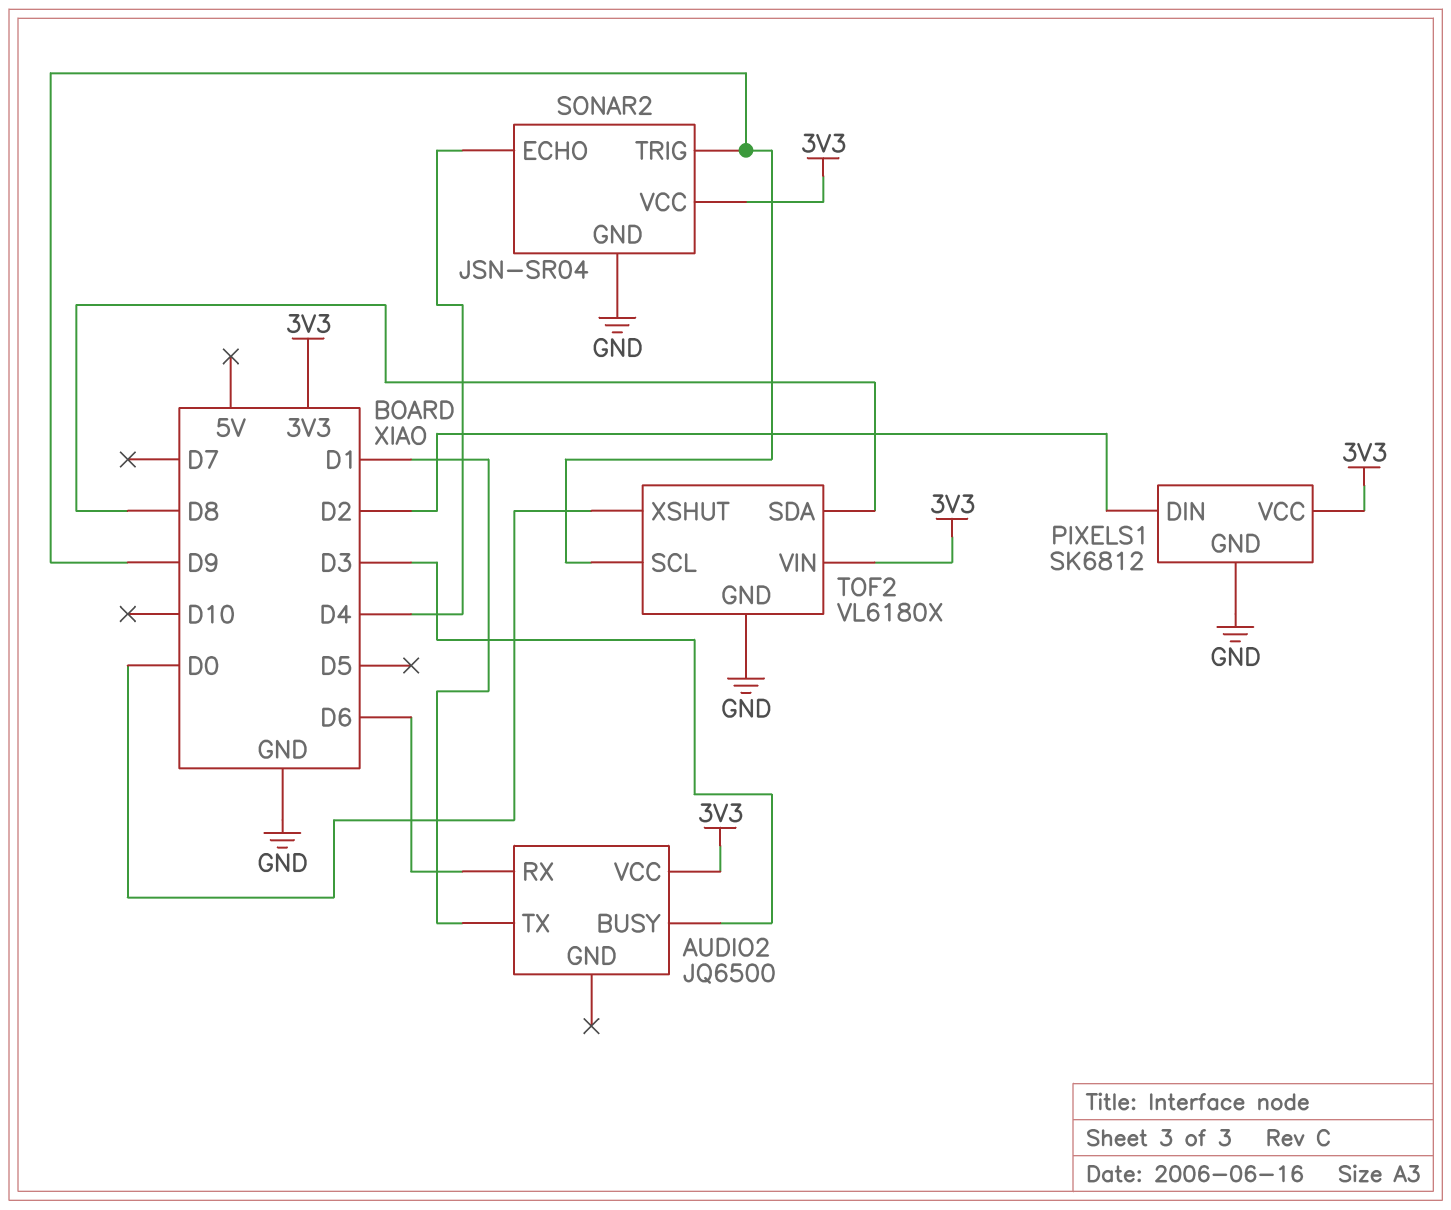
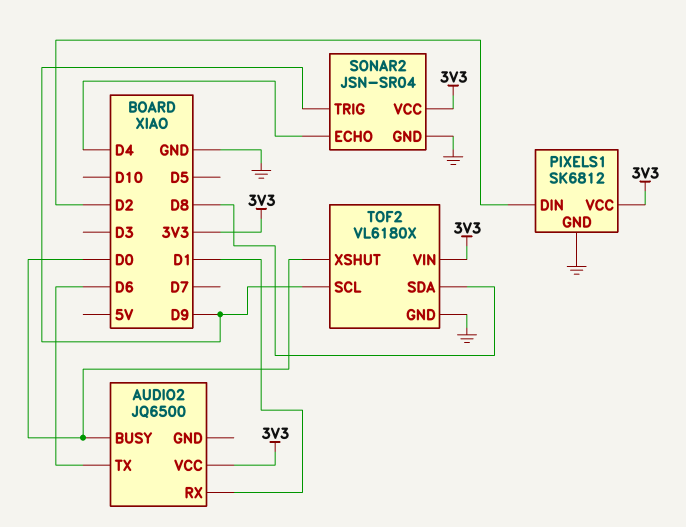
AUDIO2 pin BUSY: D3 -> D0
AUDIO2 pin RX: D6 -> D1
AUDIO2 pin TX: D1 -> D6

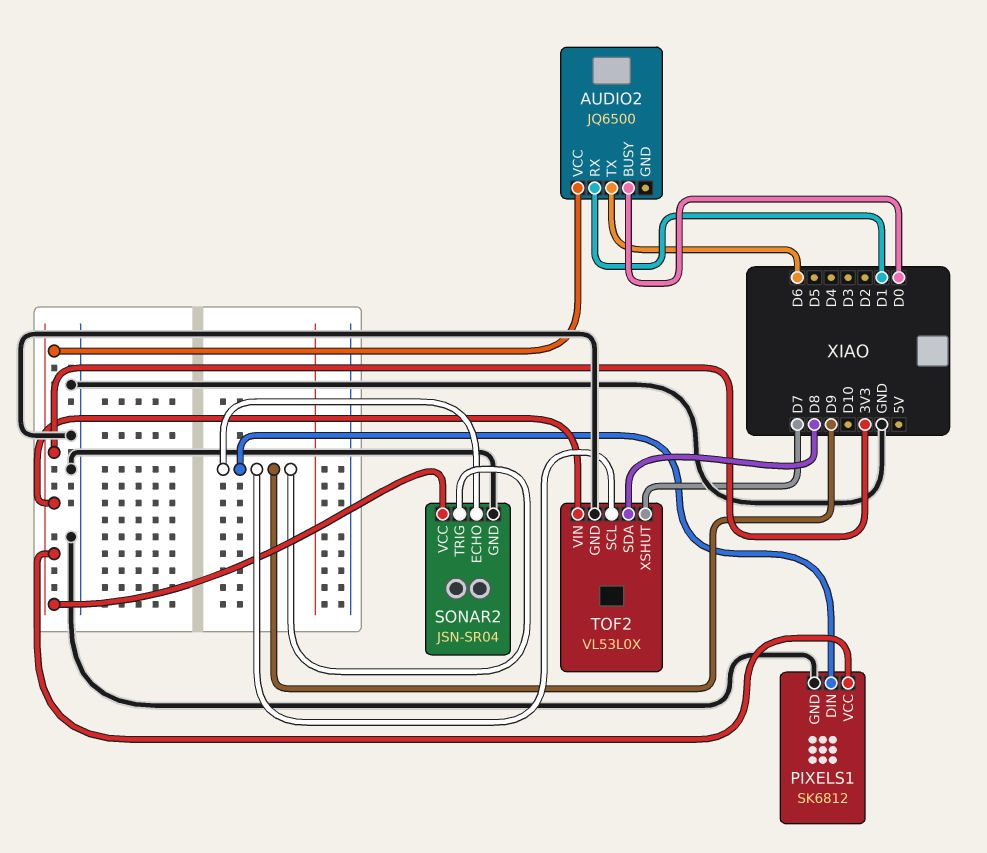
PIXELS1 pin DIN: D2 -> D9
SONAR2 pin ECHO: D4 -> D9
TOF2: VL6180X -> VL53L0X
TOF2 pin XSHUT: D0 -> D7

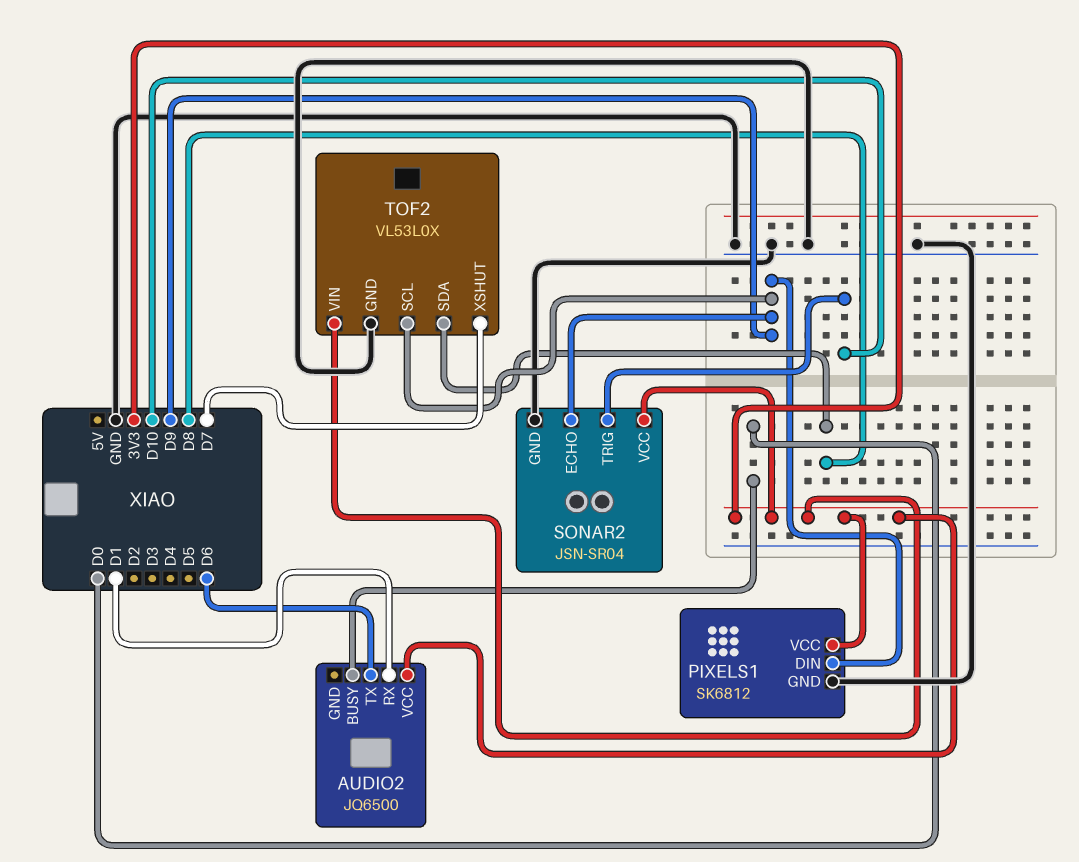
SONAR2 pin TRIG: D9 -> D10

